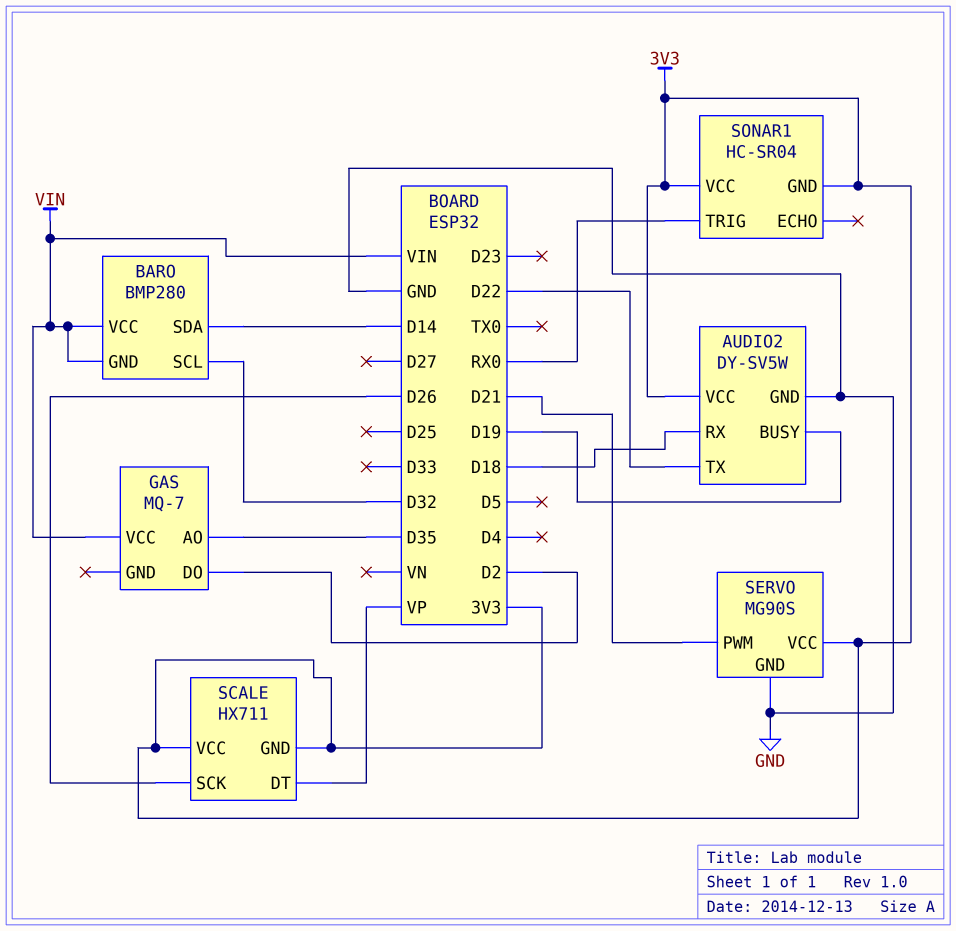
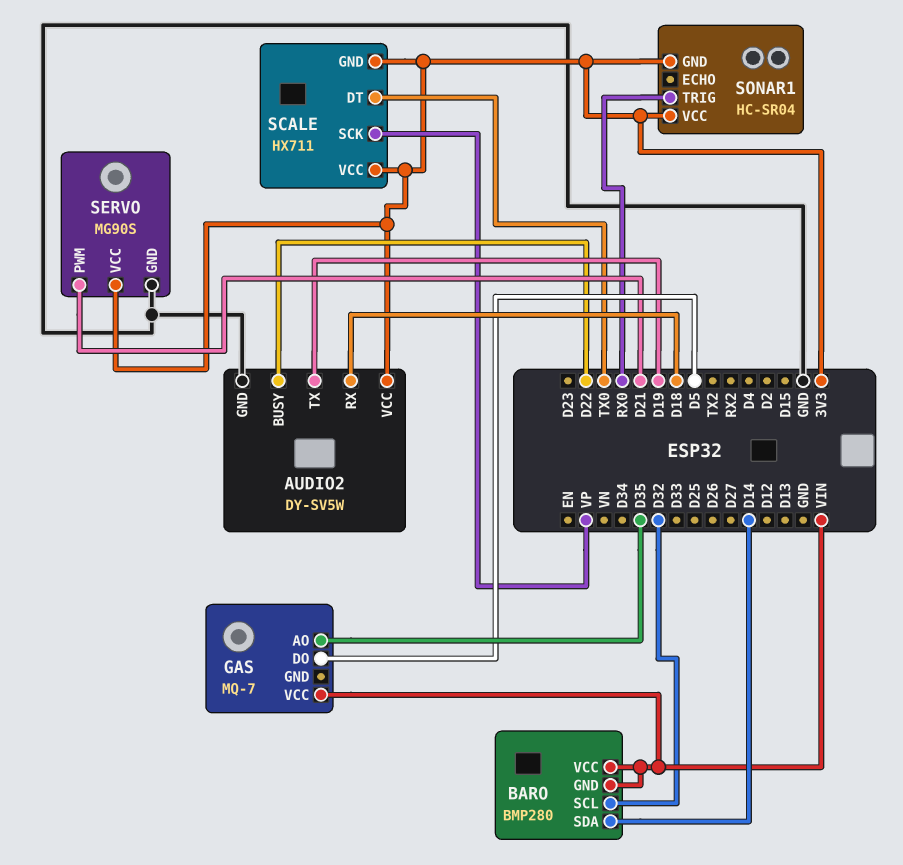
AUDIO2 pin BUSY: D19 -> D22
AUDIO2 pin TX: D22 -> D19
GAS pin DO: D2 -> D5
SCALE pin DT: VP -> TX0
SCALE pin SCK: D26 -> VP

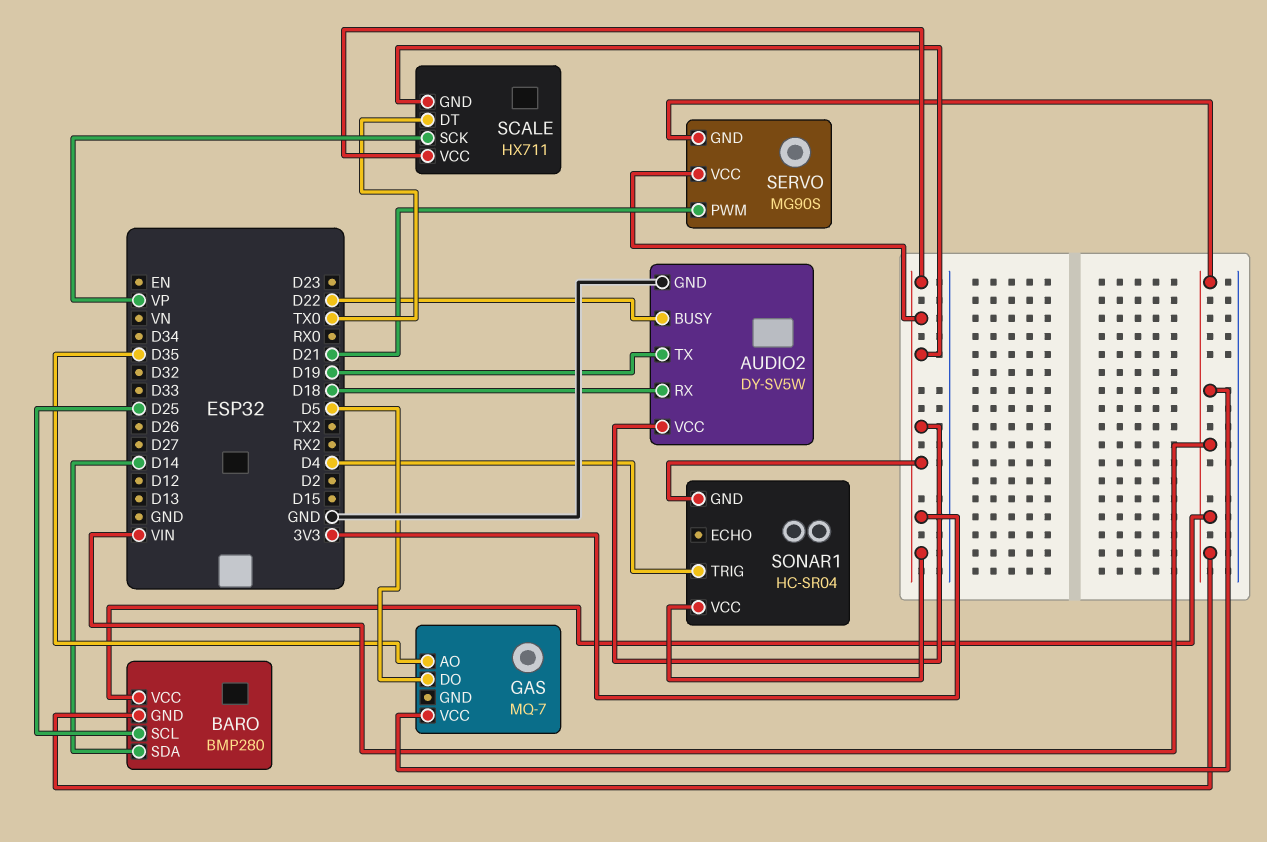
BARO pin SCL: D32 -> D25
SERVO pin GND: GND -> VIN
SONAR1 pin TRIG: RX0 -> D4

